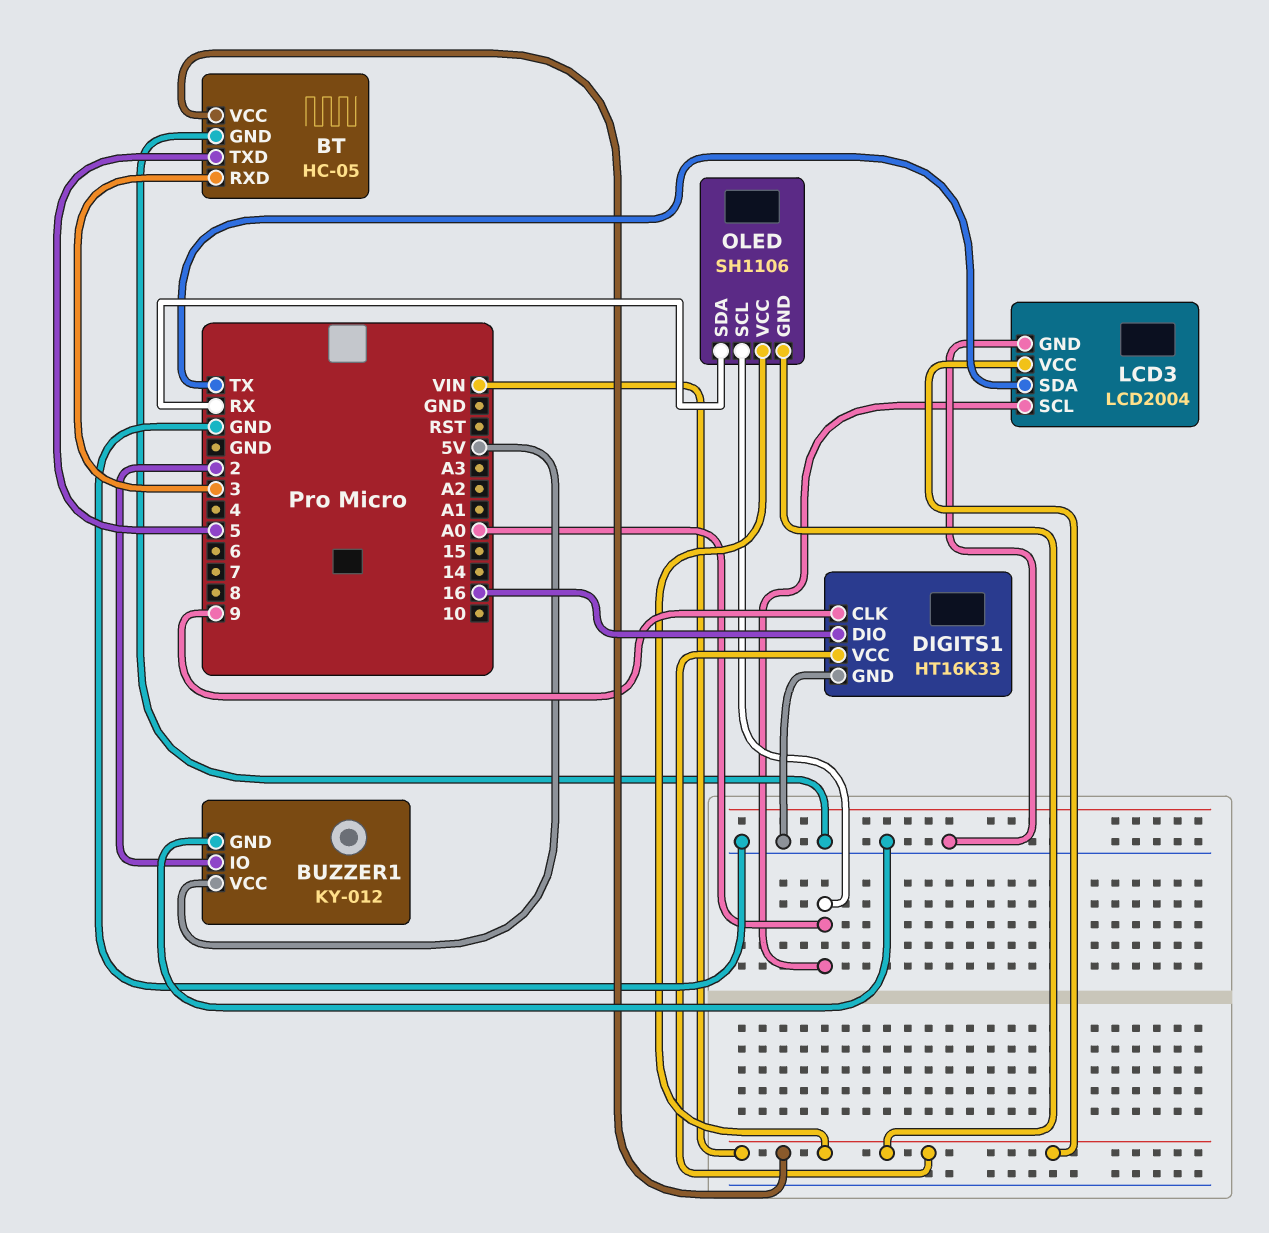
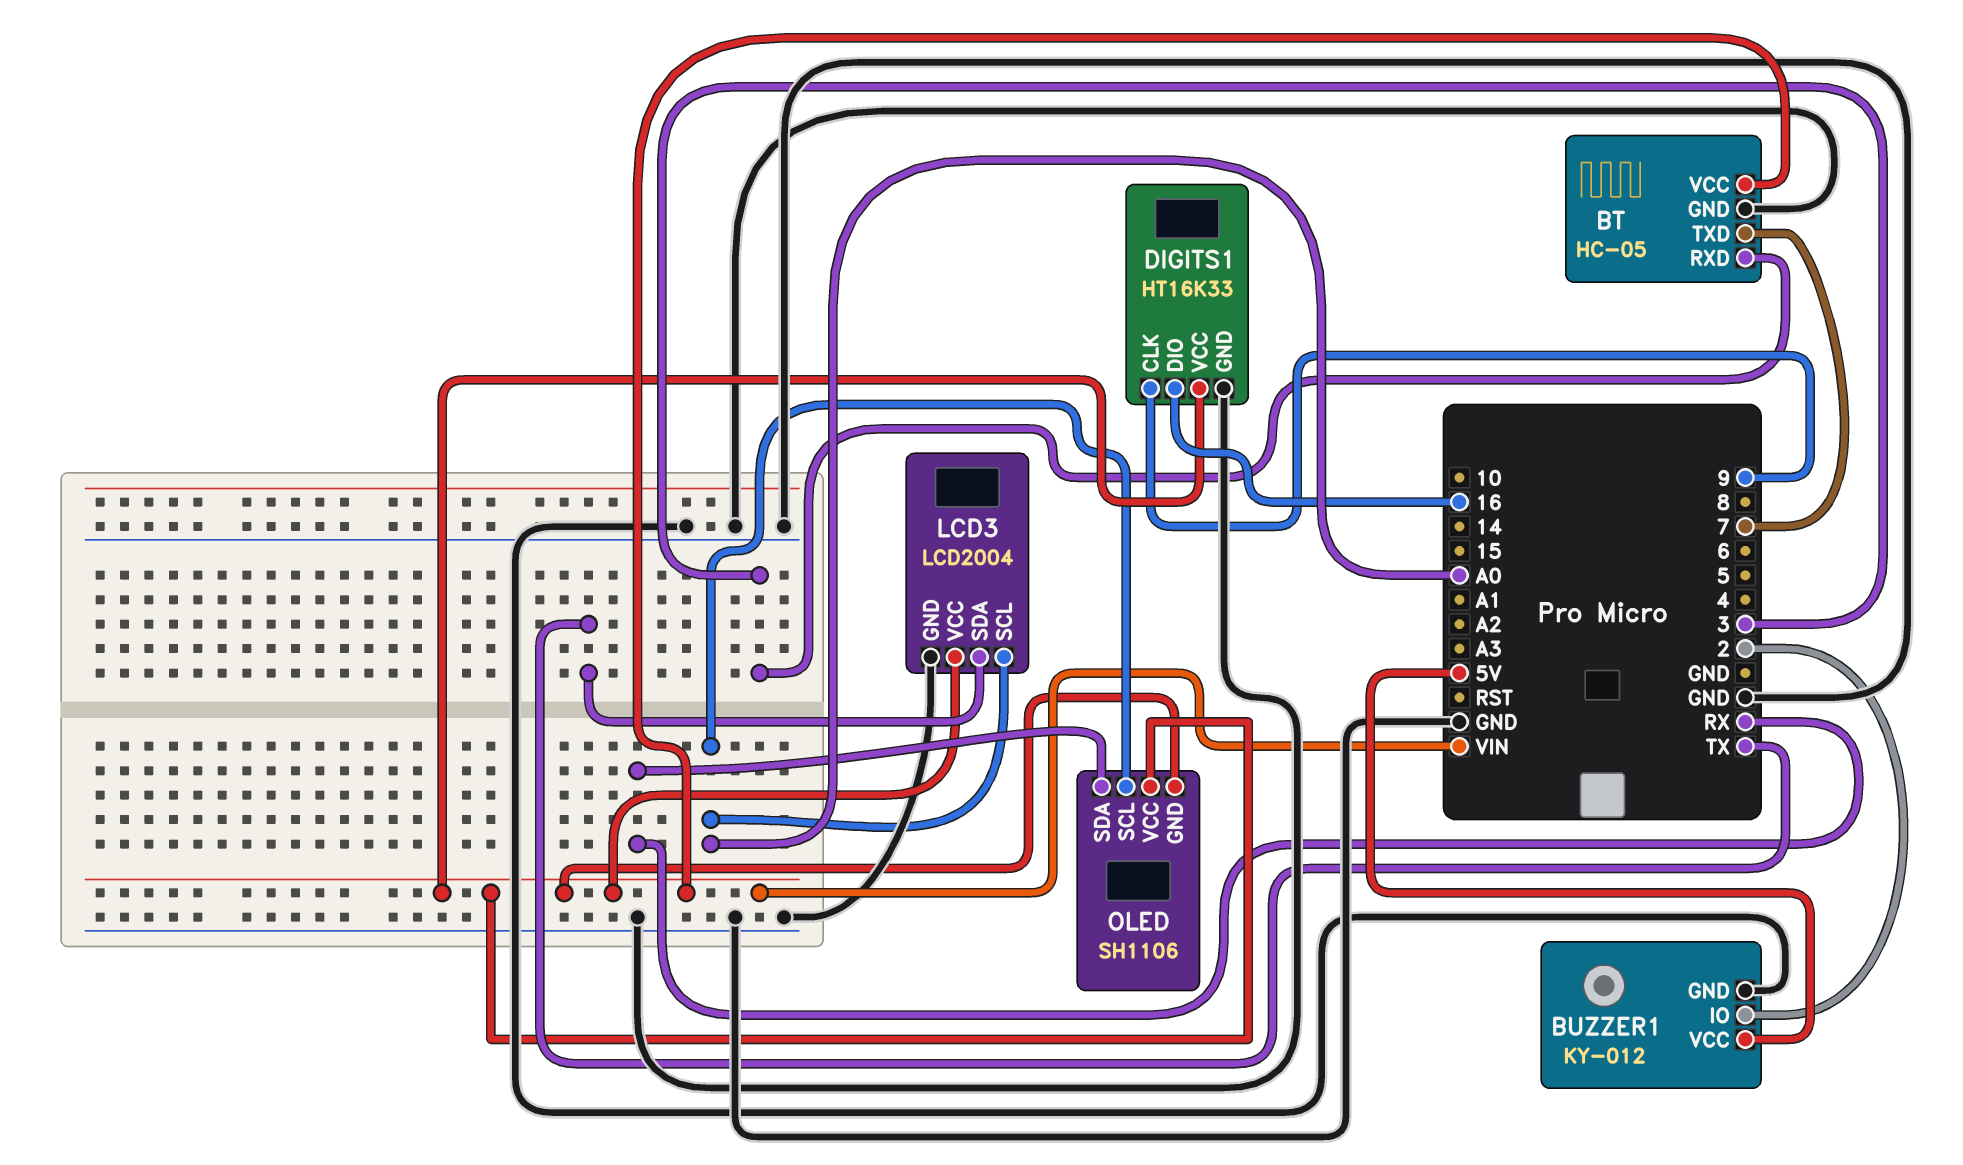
BT pin TXD: 5 -> 7

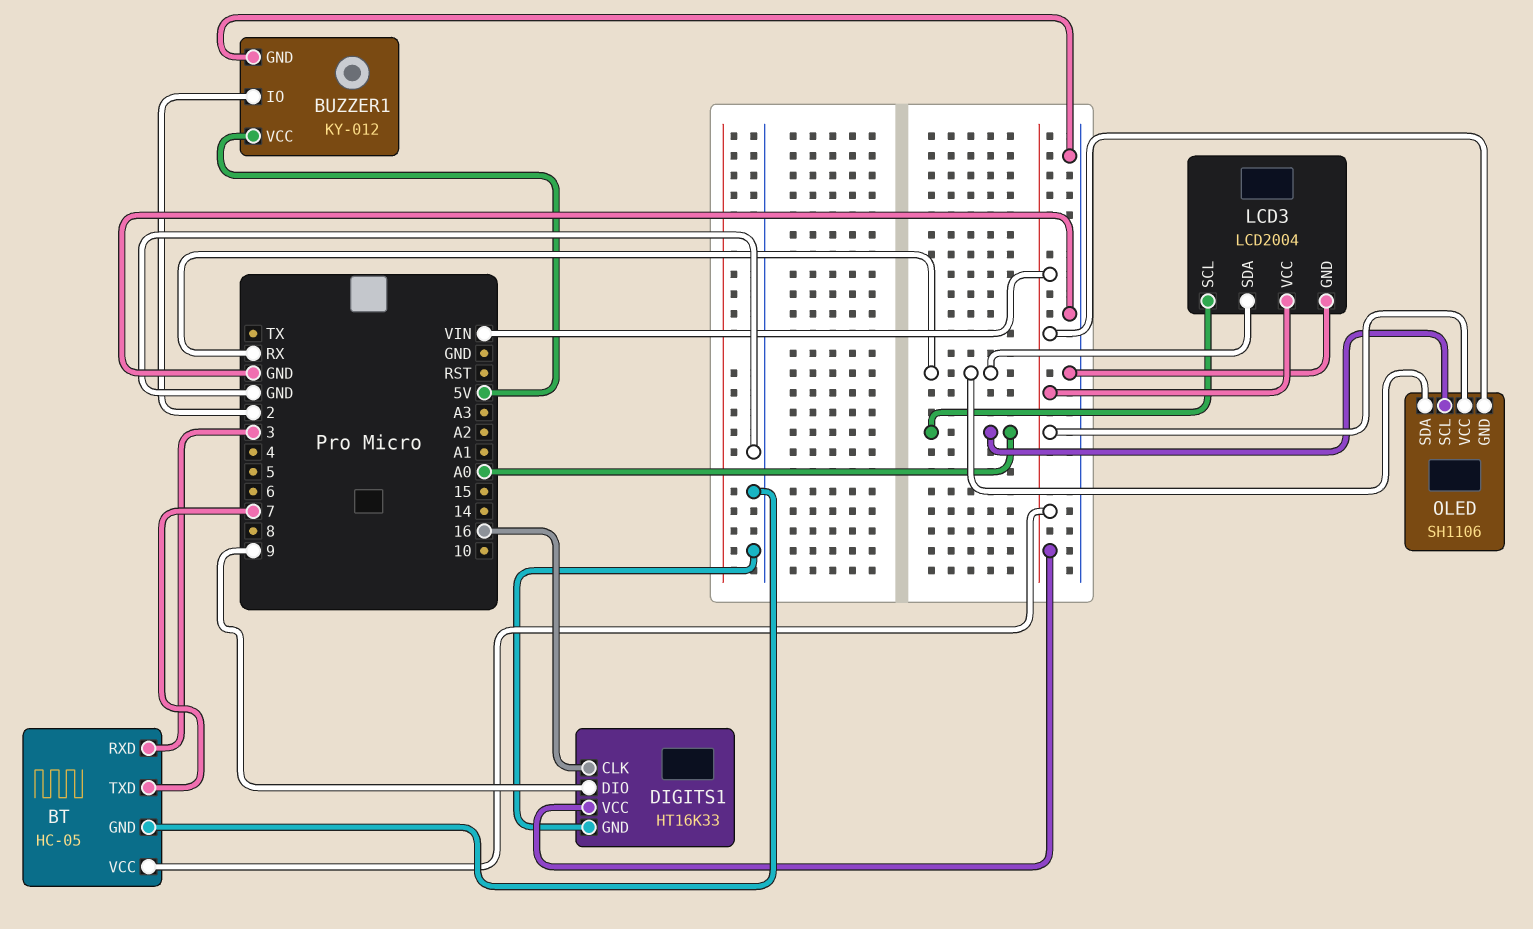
DIGITS1 pin CLK: 9 -> 16
DIGITS1 pin DIO: 16 -> 9
LCD3 pin SDA: TX -> RX

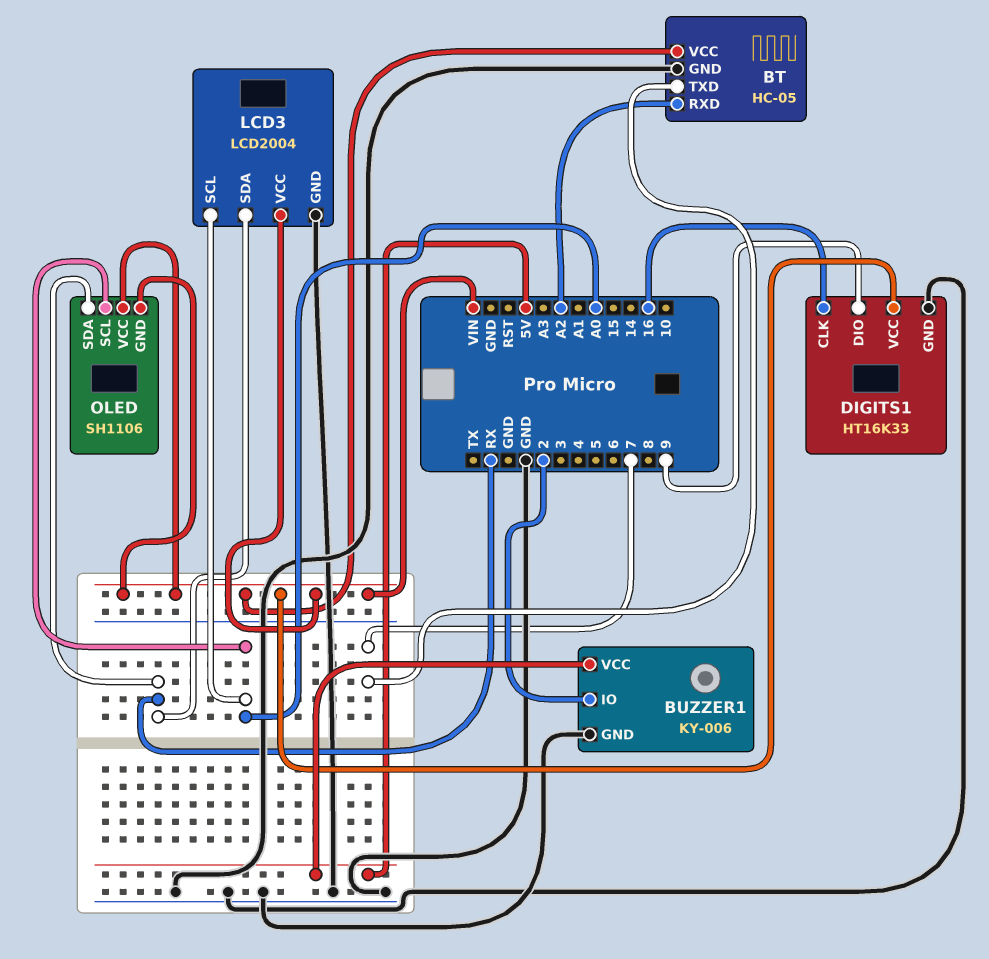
BT pin RXD: 3 -> A2
BUZZER1: KY-012 -> KY-006

